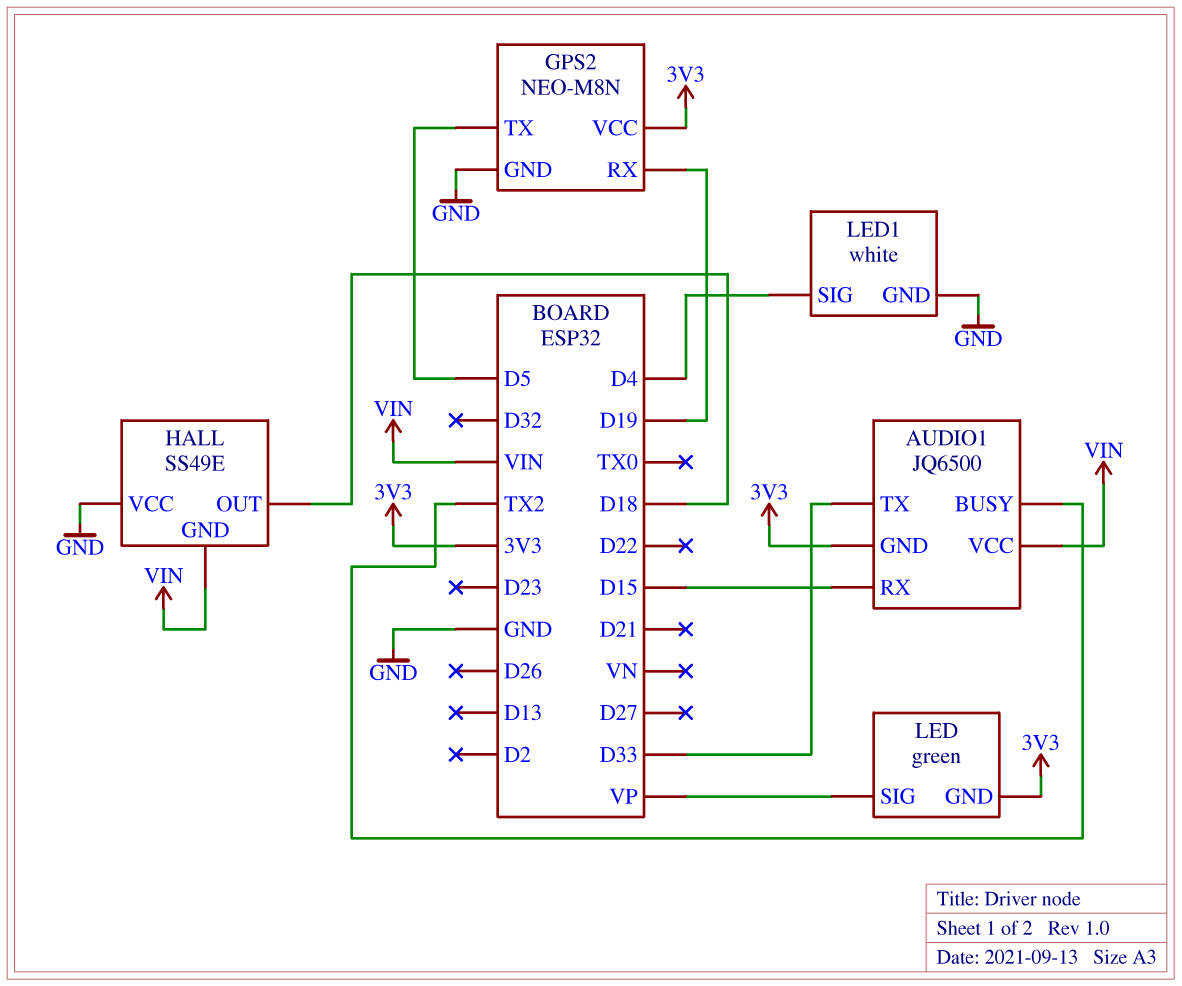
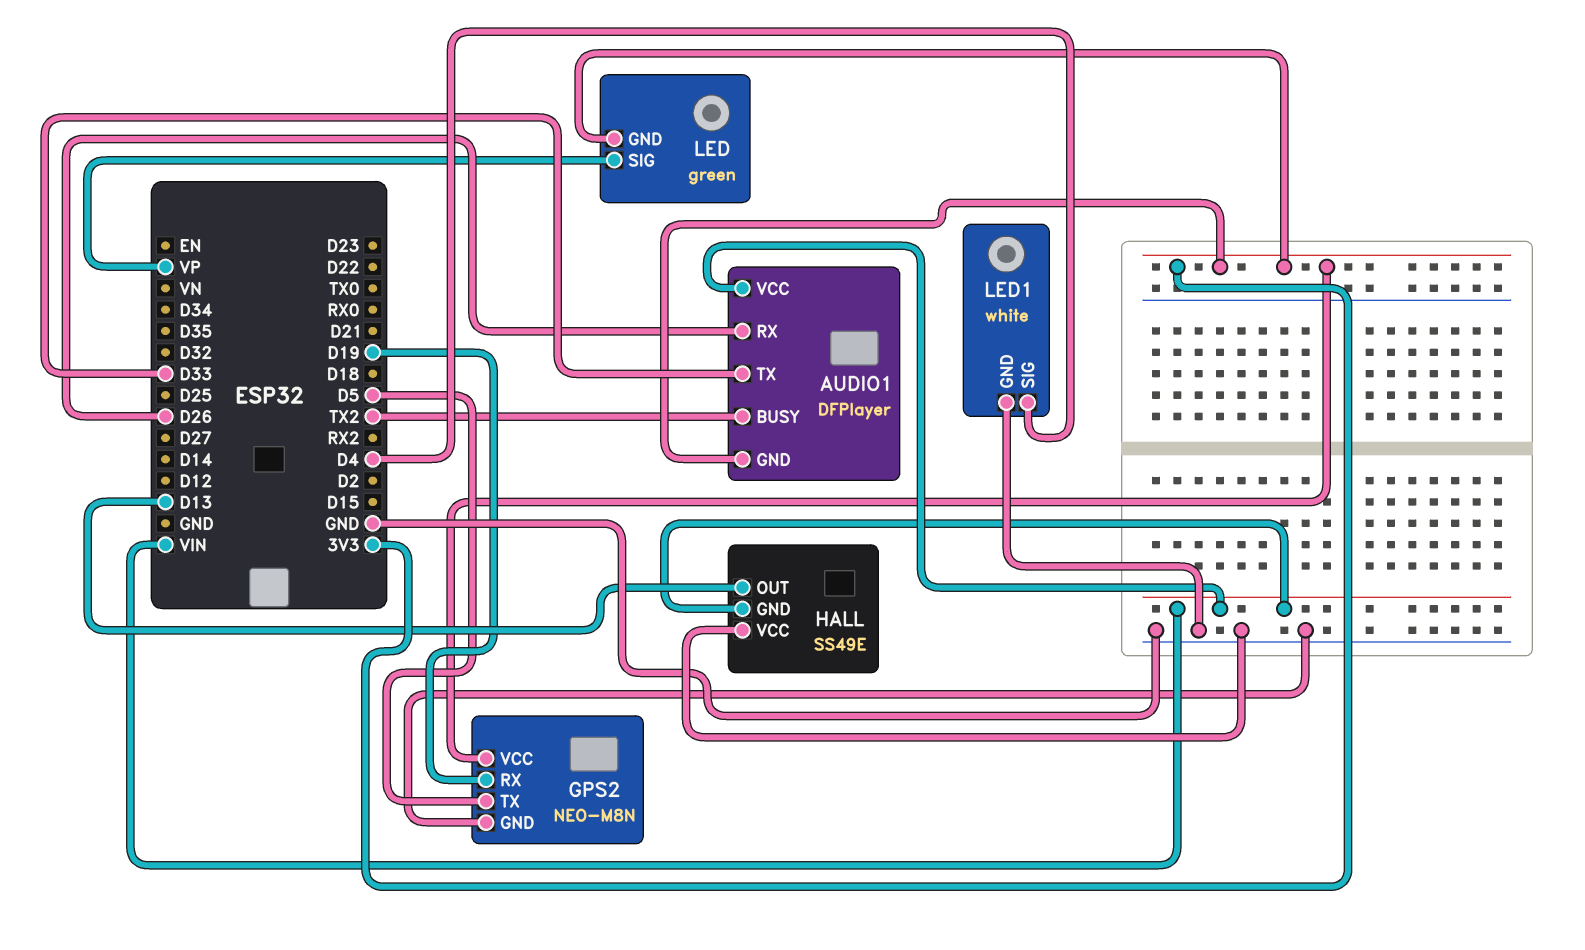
AUDIO1: JQ6500 -> DFPlayer
AUDIO1 pin RX: D15 -> D26
HALL pin OUT: D18 -> D13

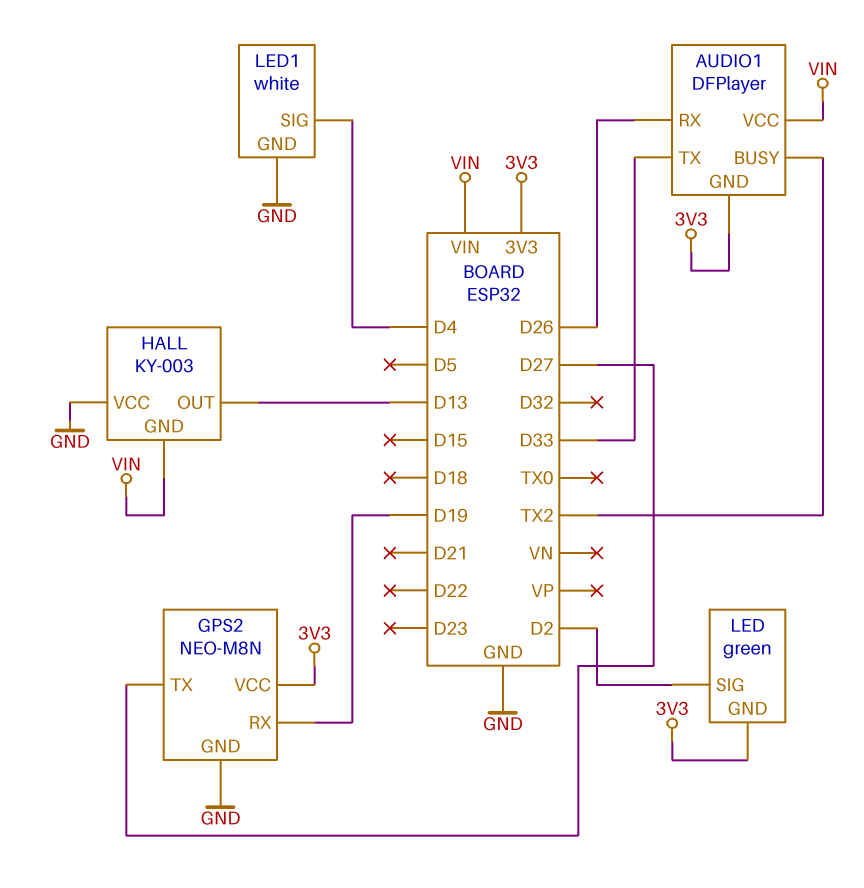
GPS2 pin TX: D5 -> D27
HALL: SS49E -> KY-003
LED pin SIG: VP -> D2

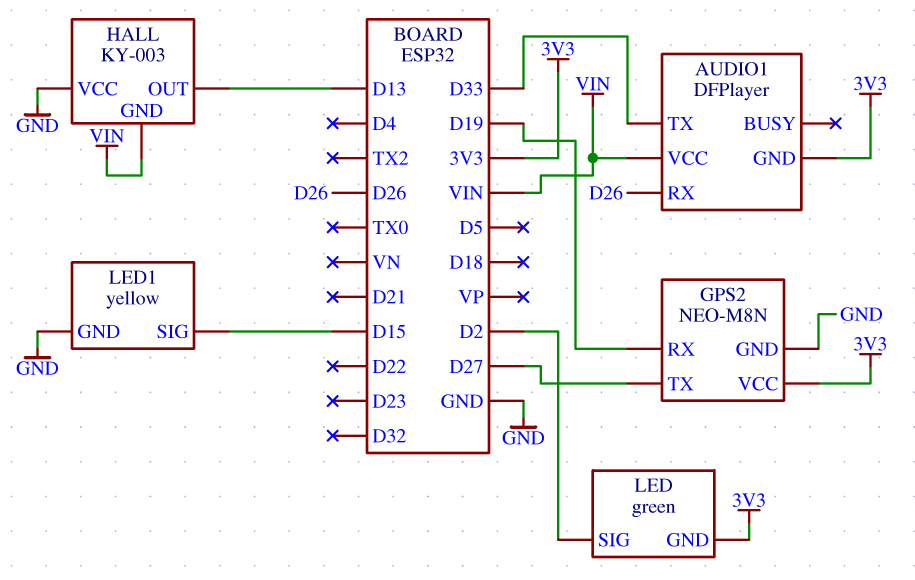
AUDIO1 pin BUSY: TX2 -> none
LED1: white -> yellow
LED1 pin SIG: D4 -> D15

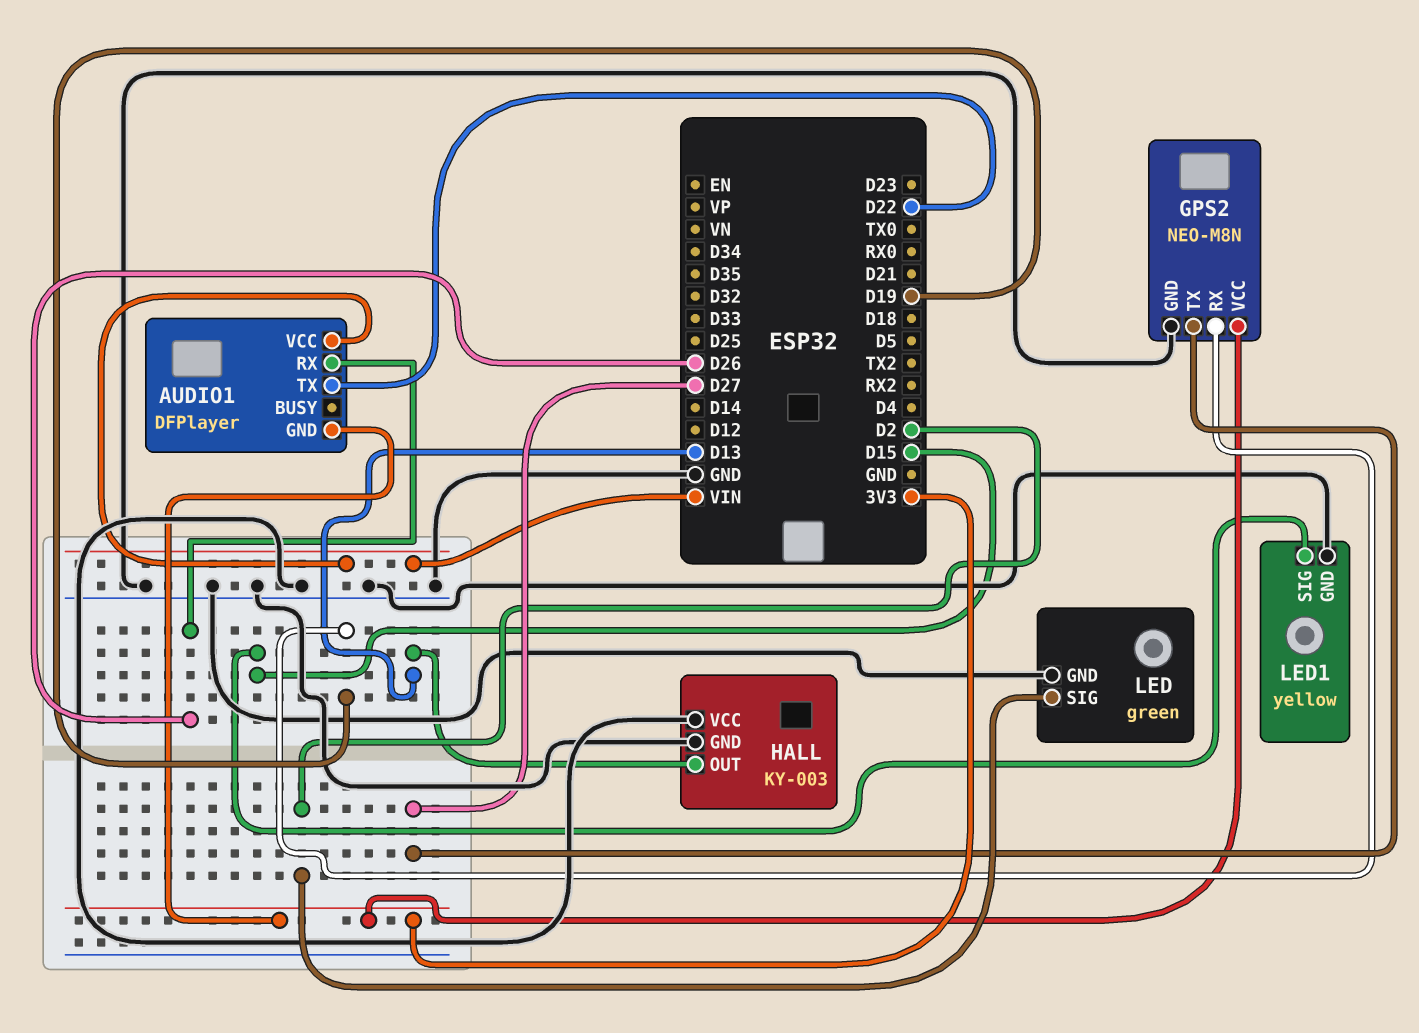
AUDIO1 pin TX: D33 -> D22
HALL pin GND: VIN -> GND
LED pin GND: 3V3 -> GND

